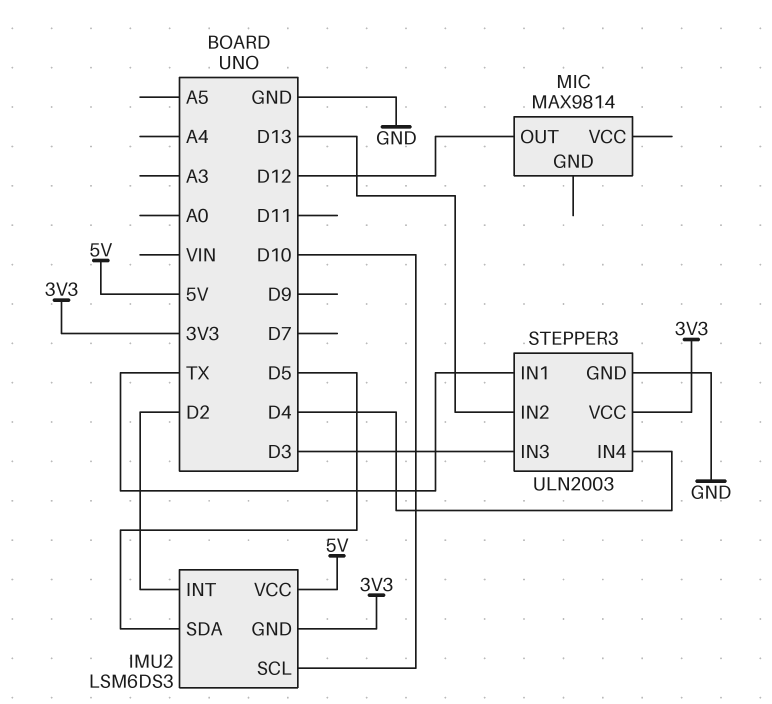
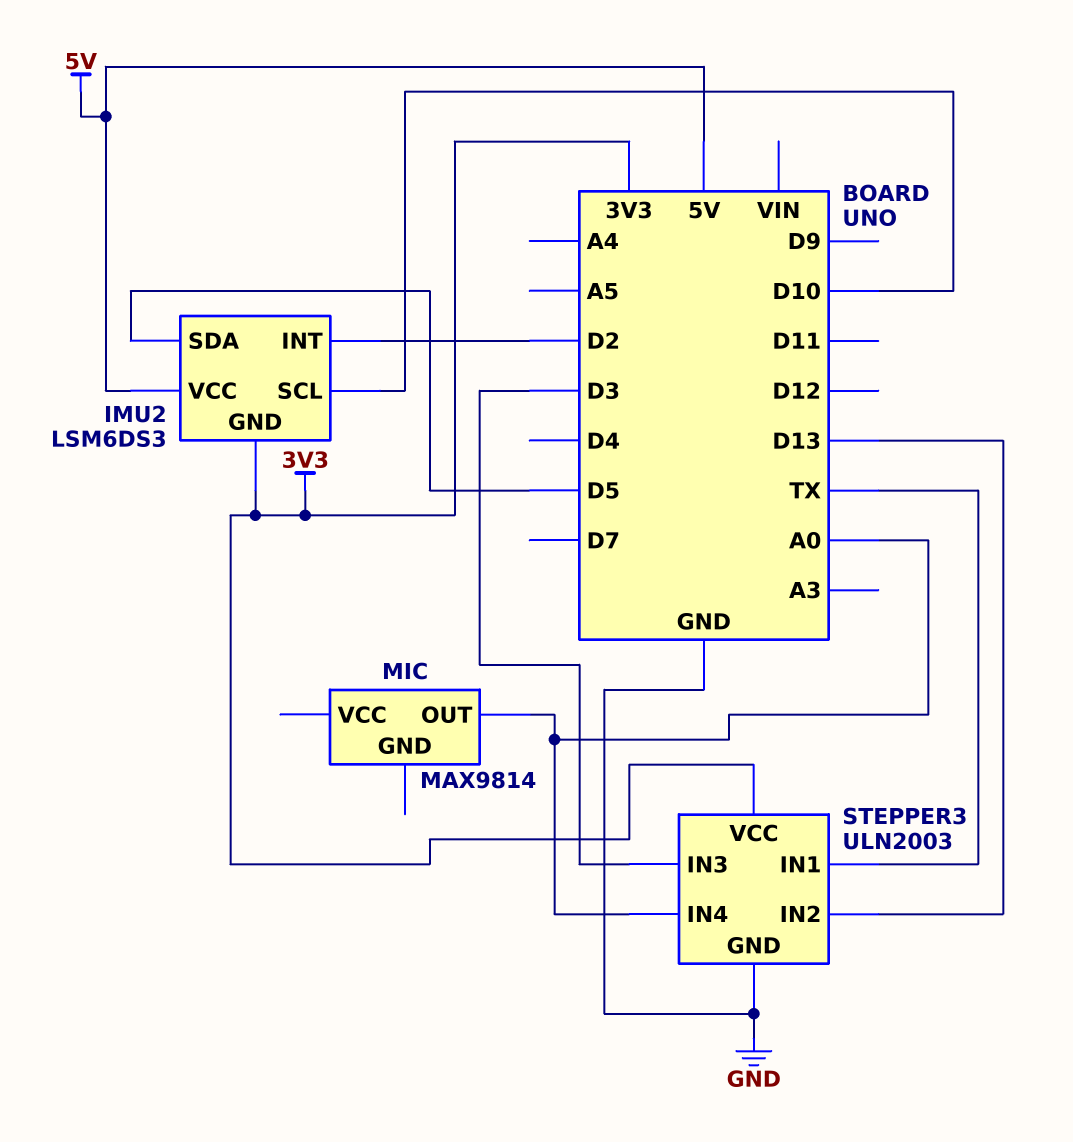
MIC pin OUT: D12 -> A0
STEPPER3 pin IN4: D4 -> A0

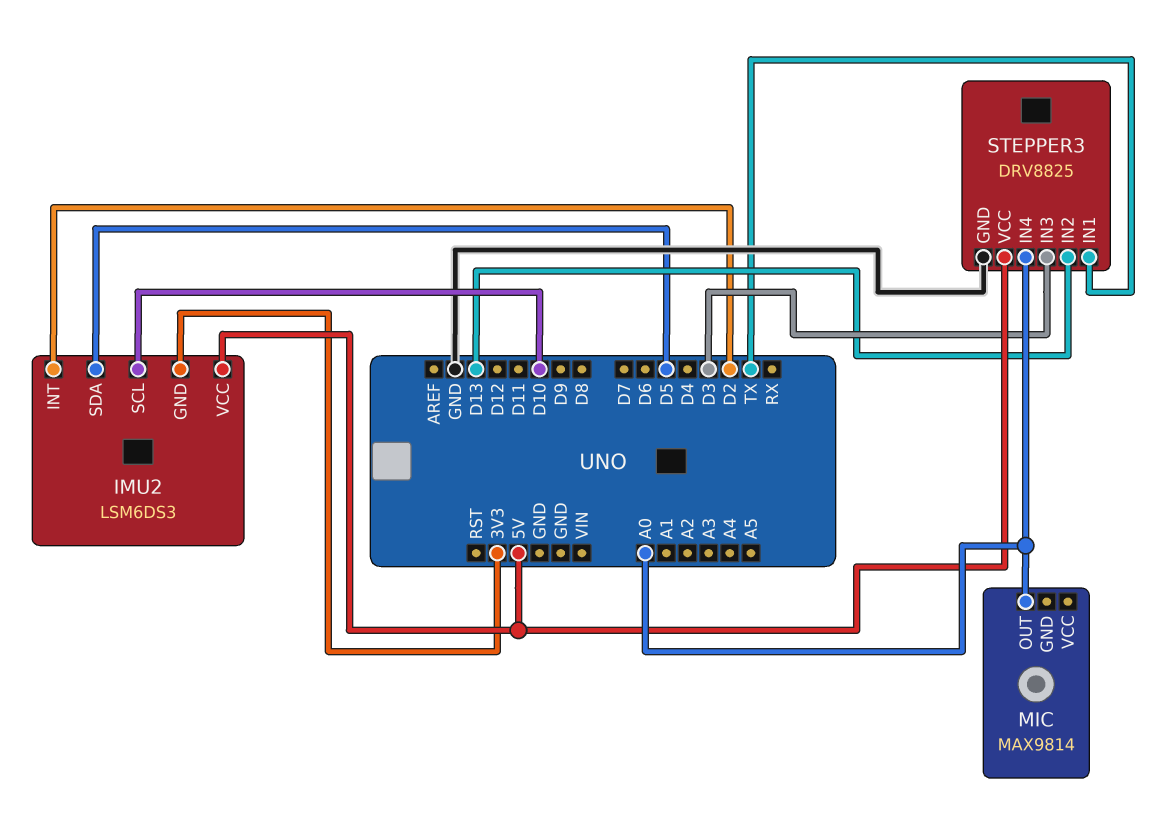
STEPPER3: ULN2003 -> DRV8825
STEPPER3 pin VCC: 3V3 -> 5V

